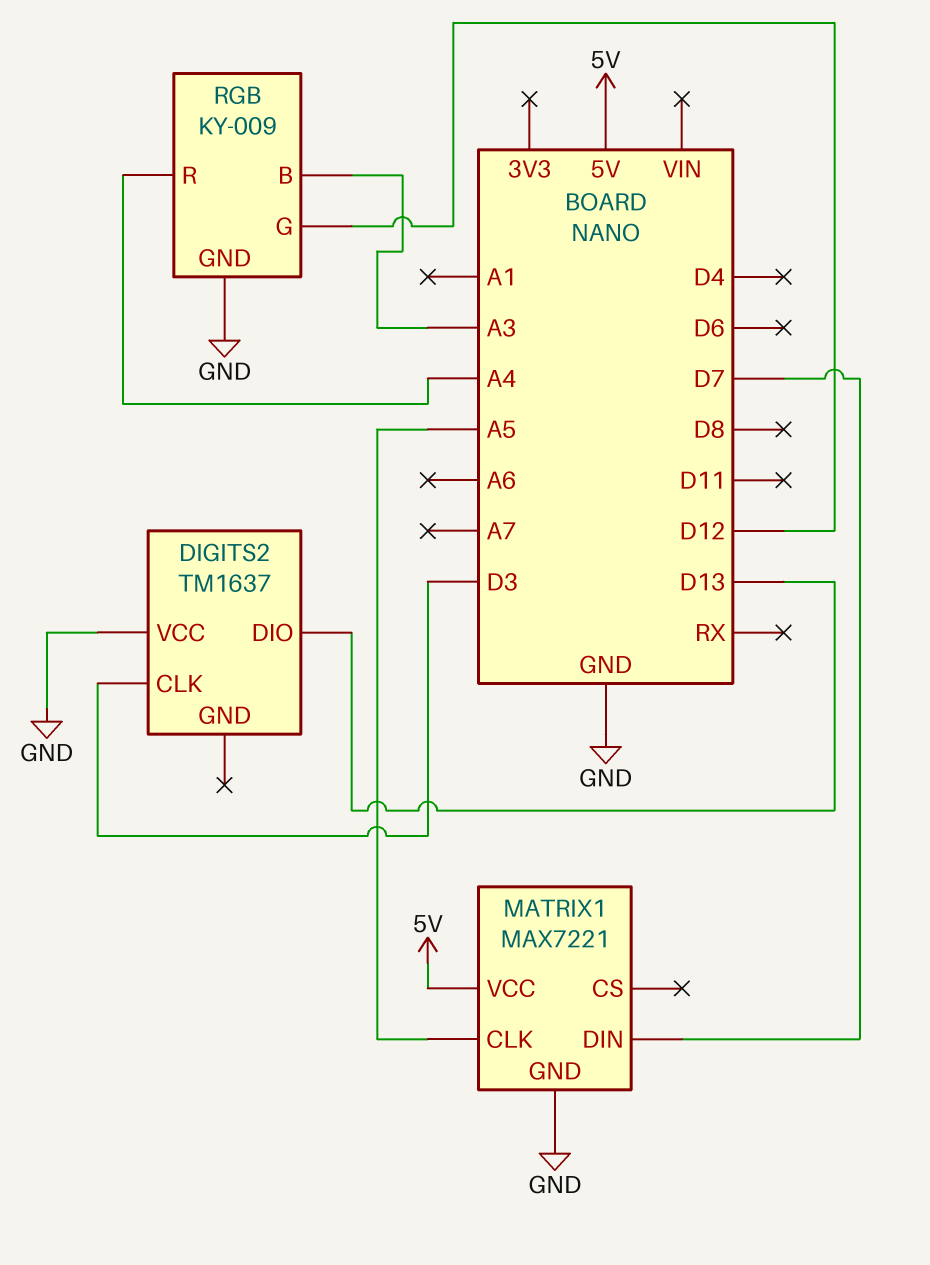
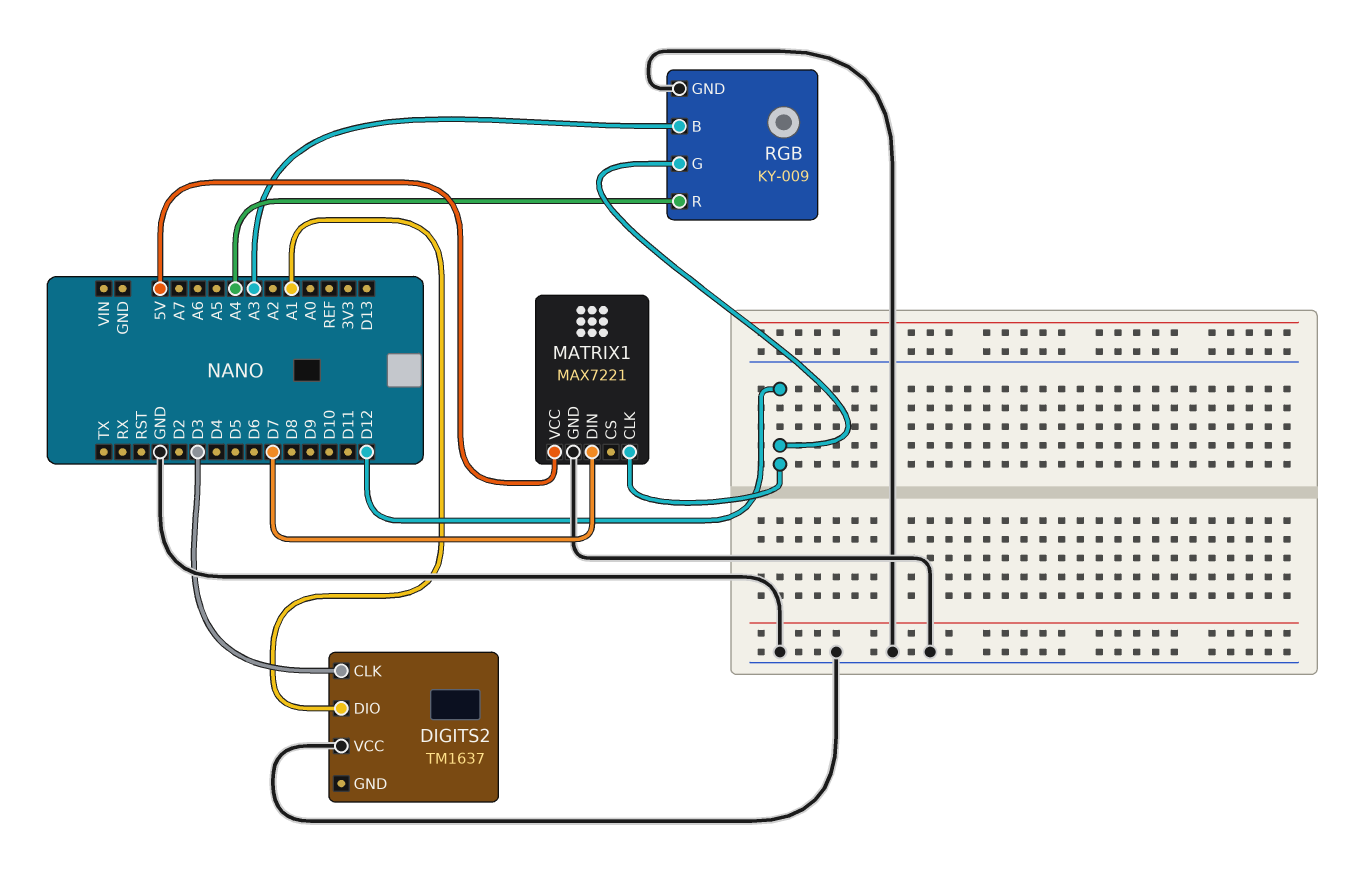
DIGITS2 pin DIO: D13 -> A1
MATRIX1 pin CLK: A5 -> D12

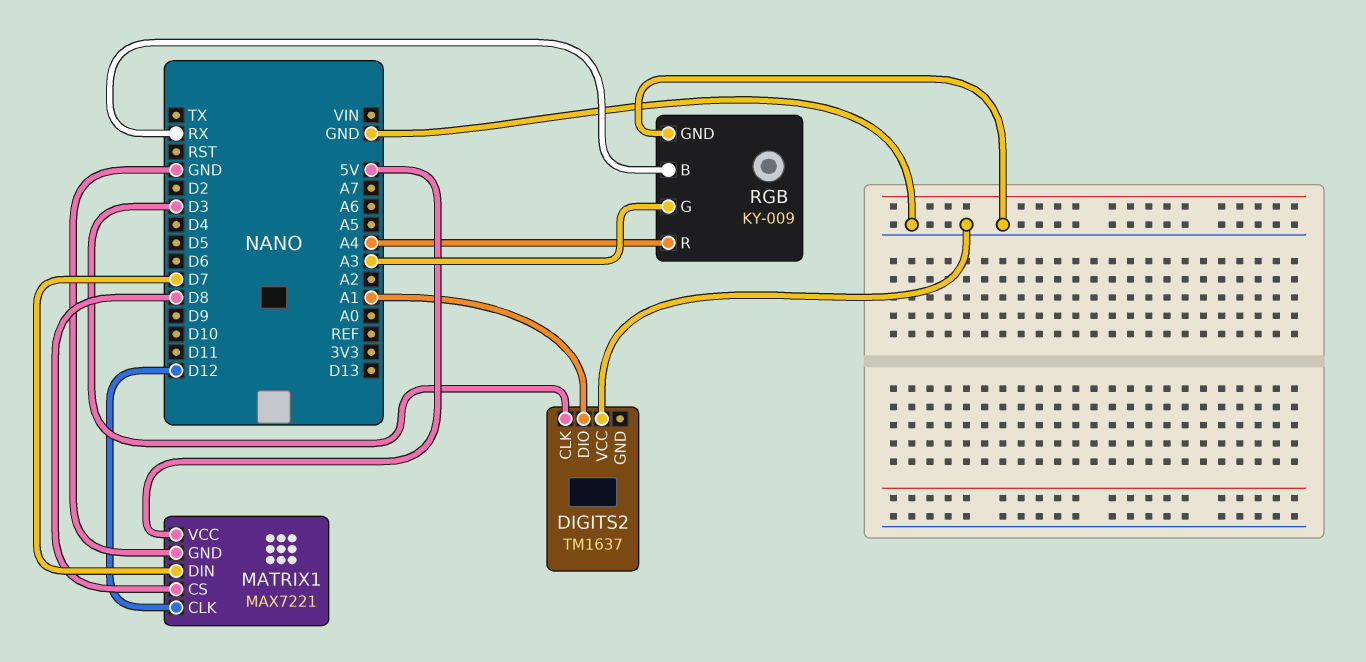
MATRIX1 pin CS: none -> D8
RGB pin B: A3 -> RX
RGB pin G: D12 -> A3

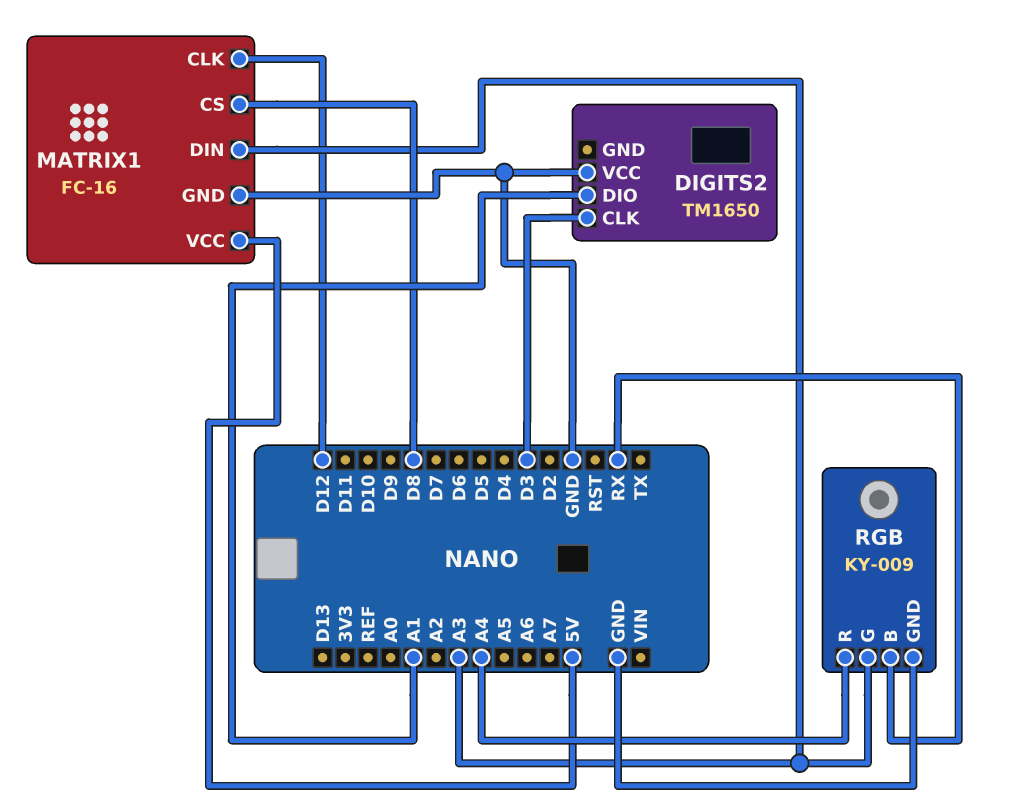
DIGITS2: TM1637 -> TM1650
MATRIX1: MAX7221 -> FC-16
MATRIX1 pin DIN: D7 -> A3

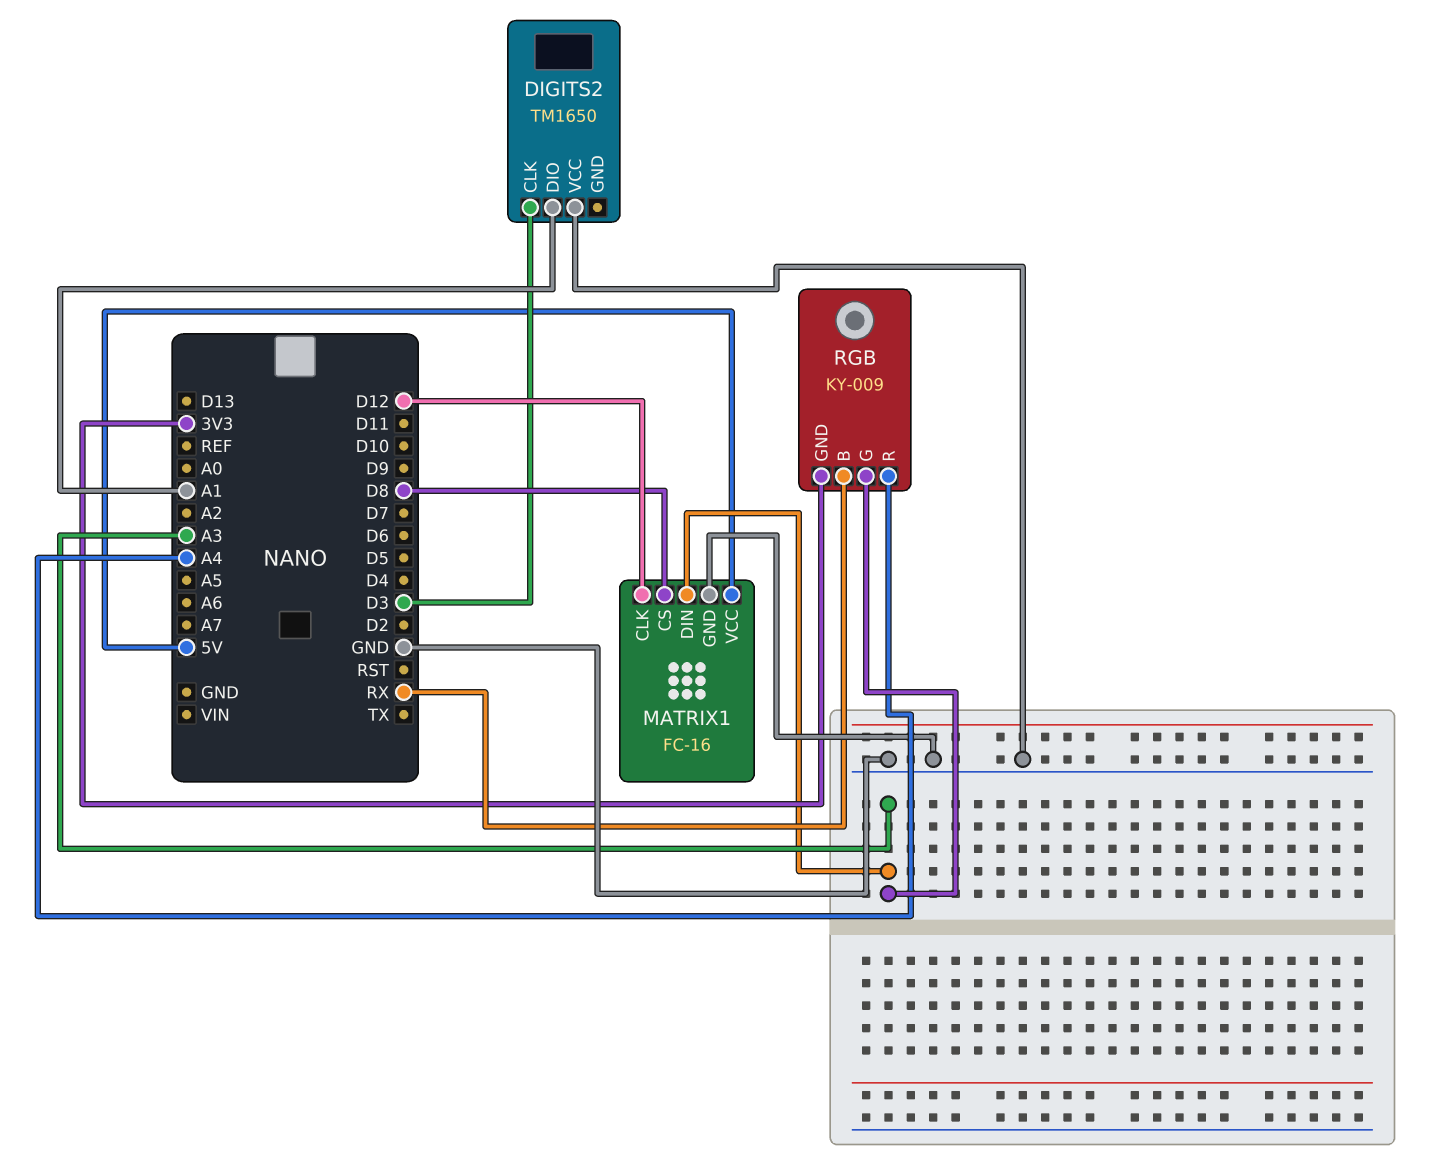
RGB pin GND: GND -> 3V3

